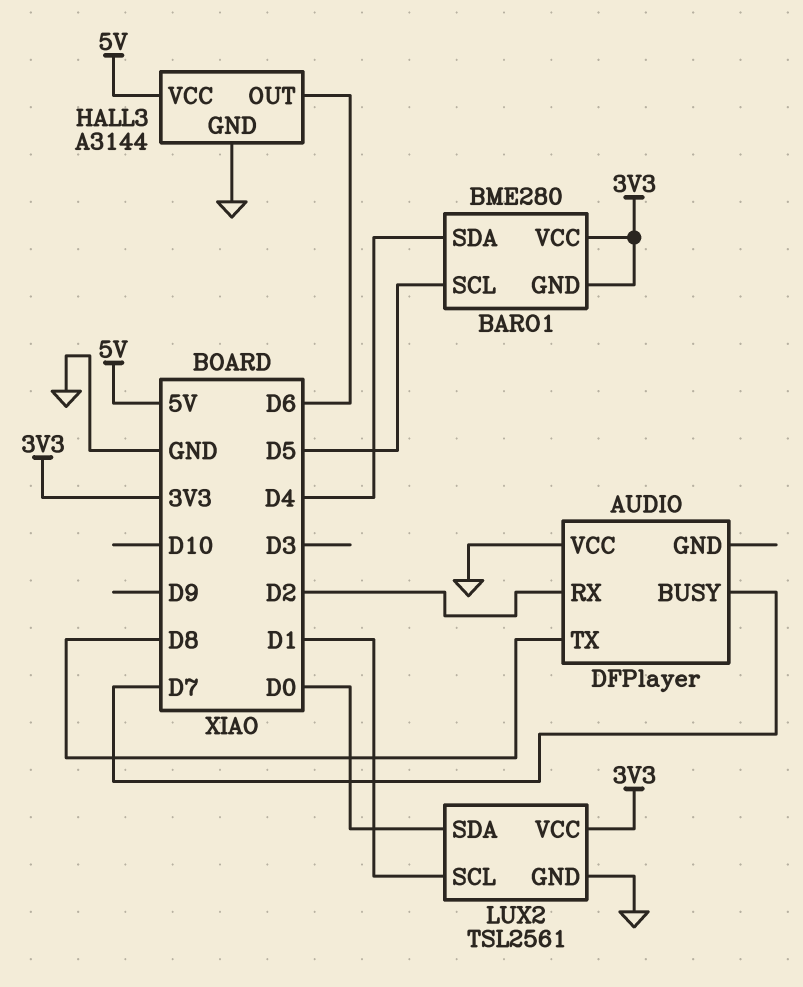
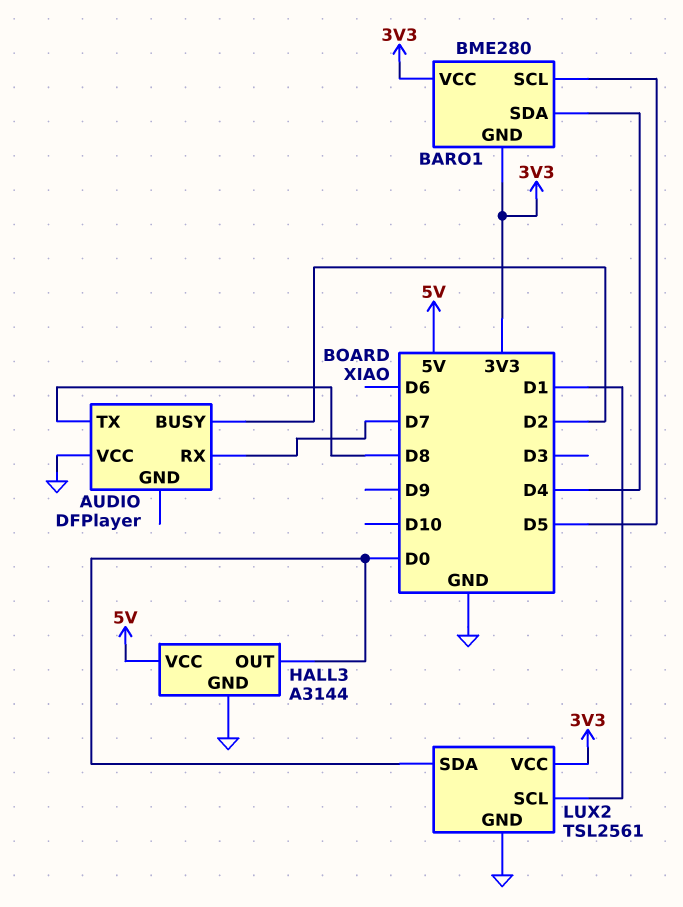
AUDIO pin BUSY: D7 -> D2
AUDIO pin RX: D2 -> D7
HALL3 pin OUT: D6 -> D0

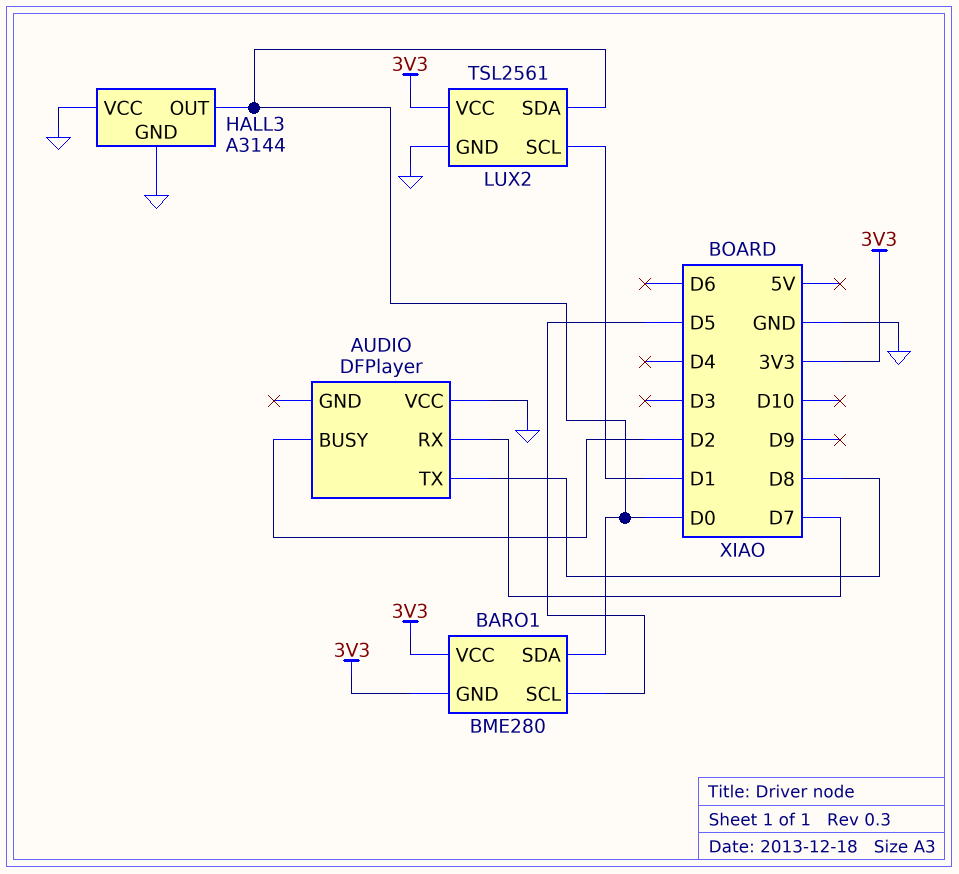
BARO1 pin SDA: D4 -> D0
HALL3 pin VCC: 5V -> GND

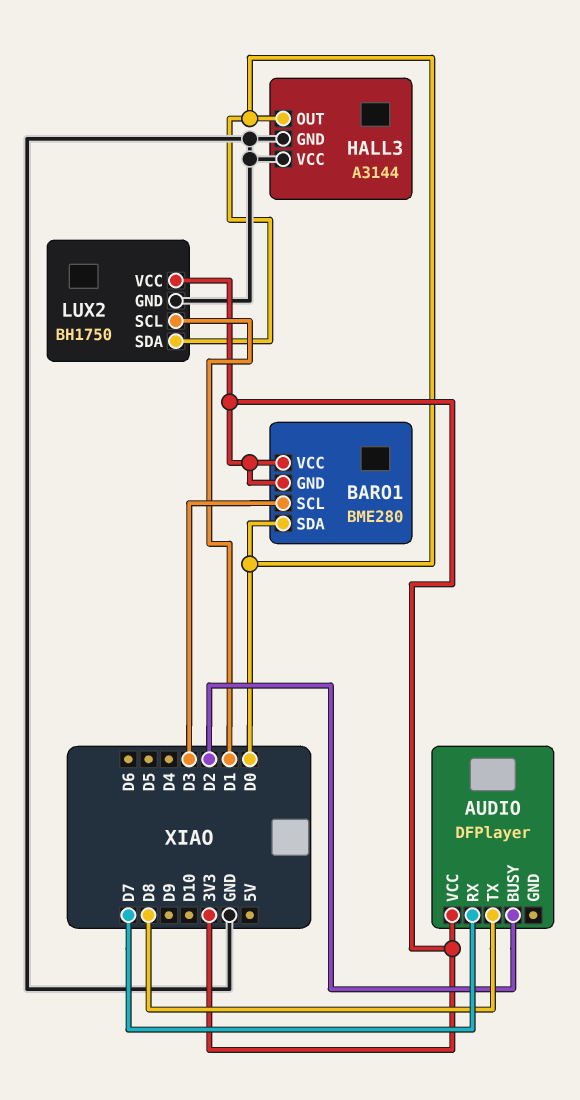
AUDIO pin VCC: GND -> 3V3
BARO1 pin SCL: D5 -> D3
LUX2: TSL2561 -> BH1750

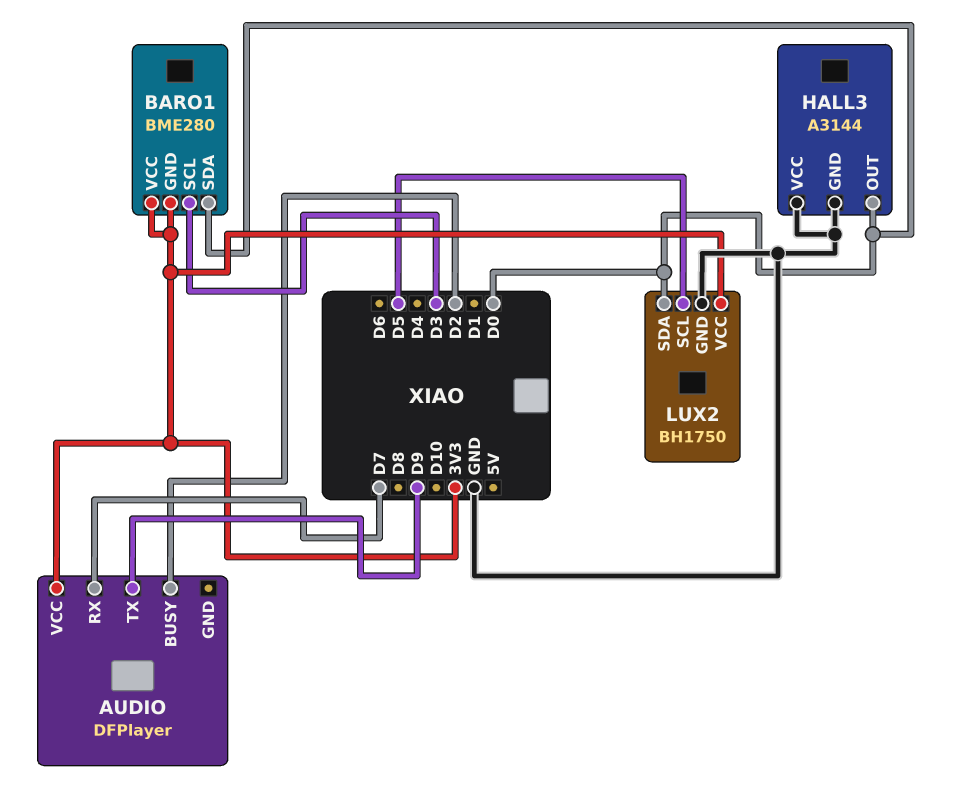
AUDIO pin TX: D8 -> D9
LUX2 pin SCL: D1 -> D5

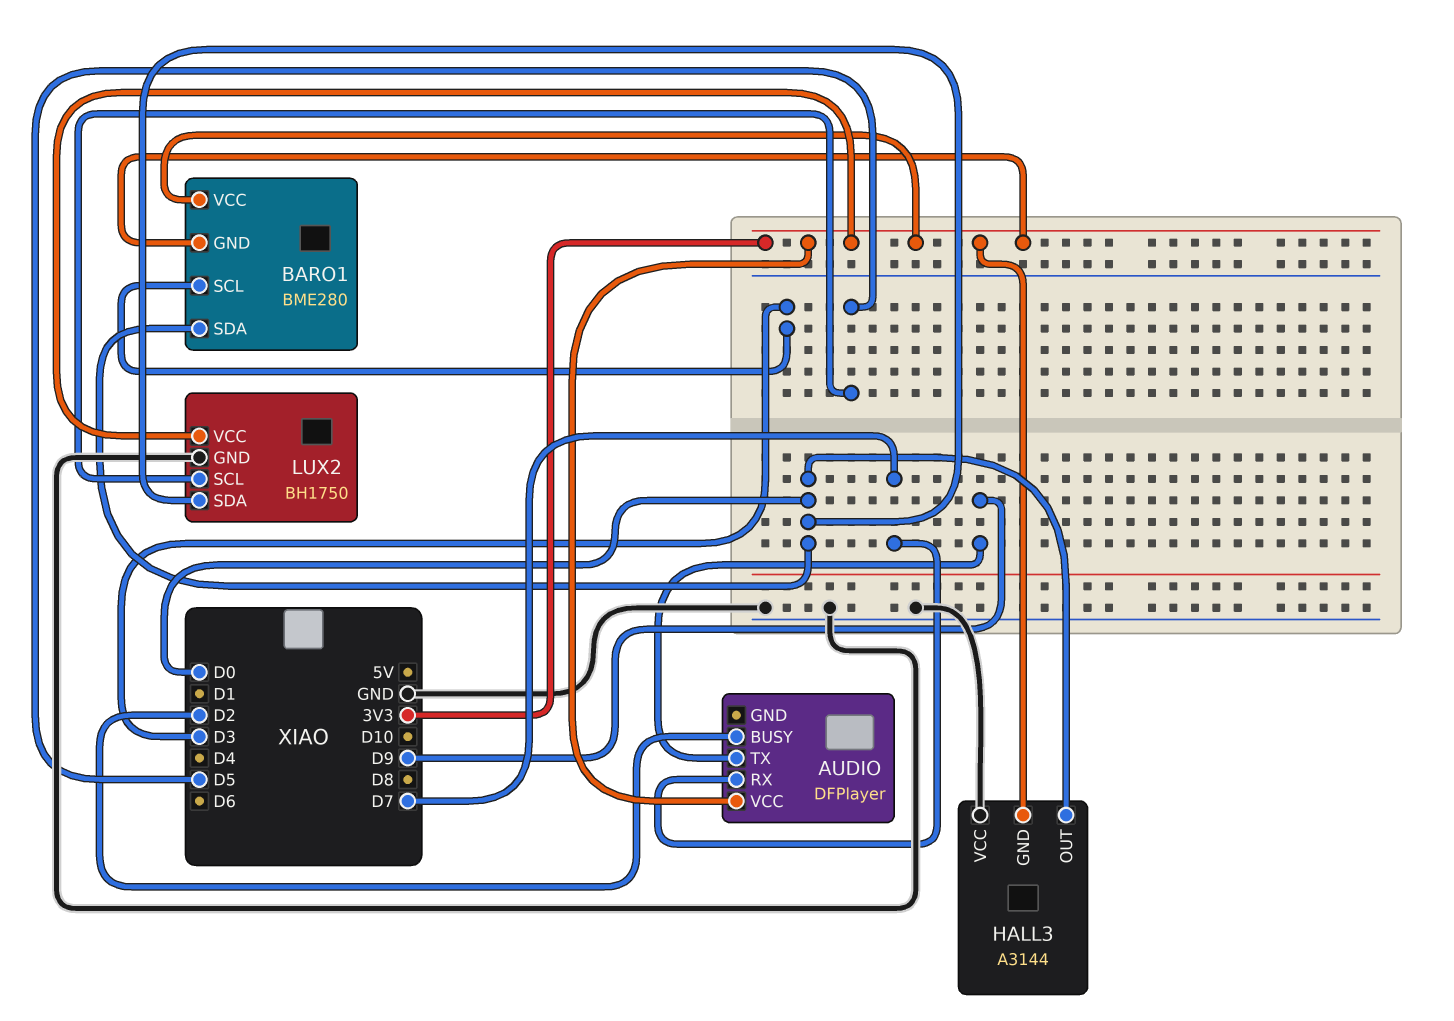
HALL3 pin GND: GND -> 3V3

